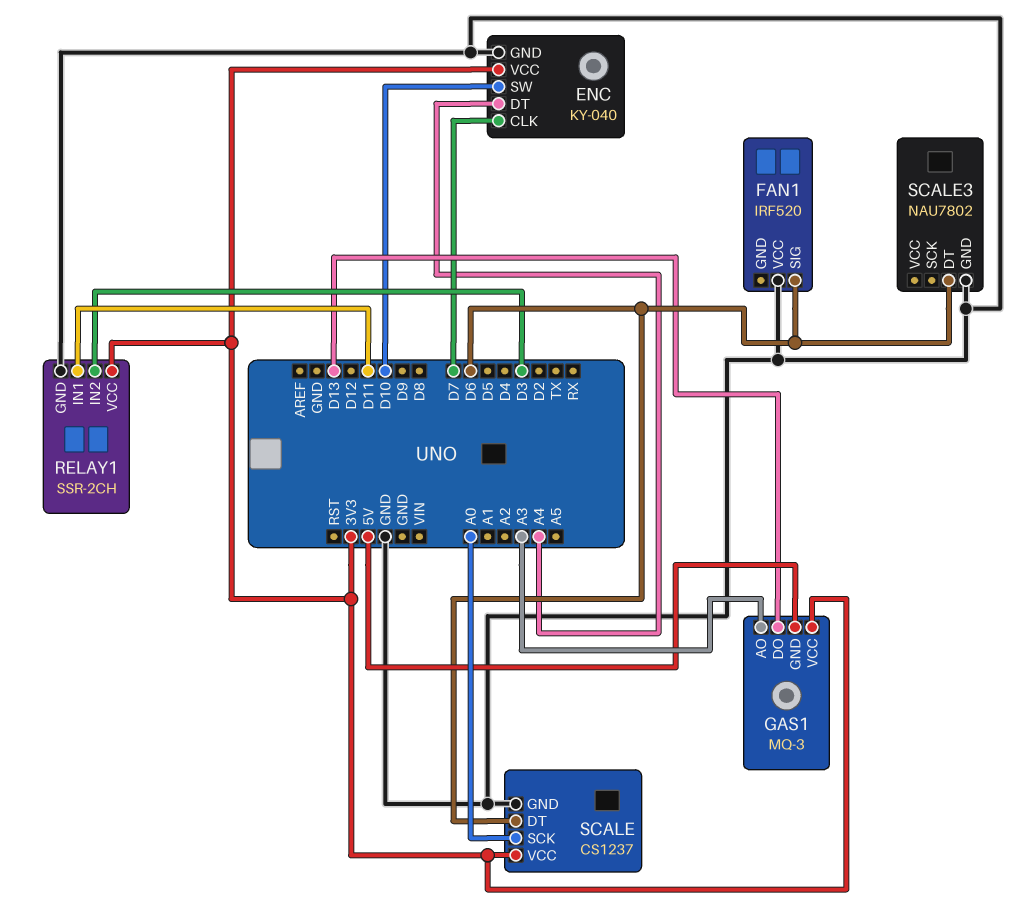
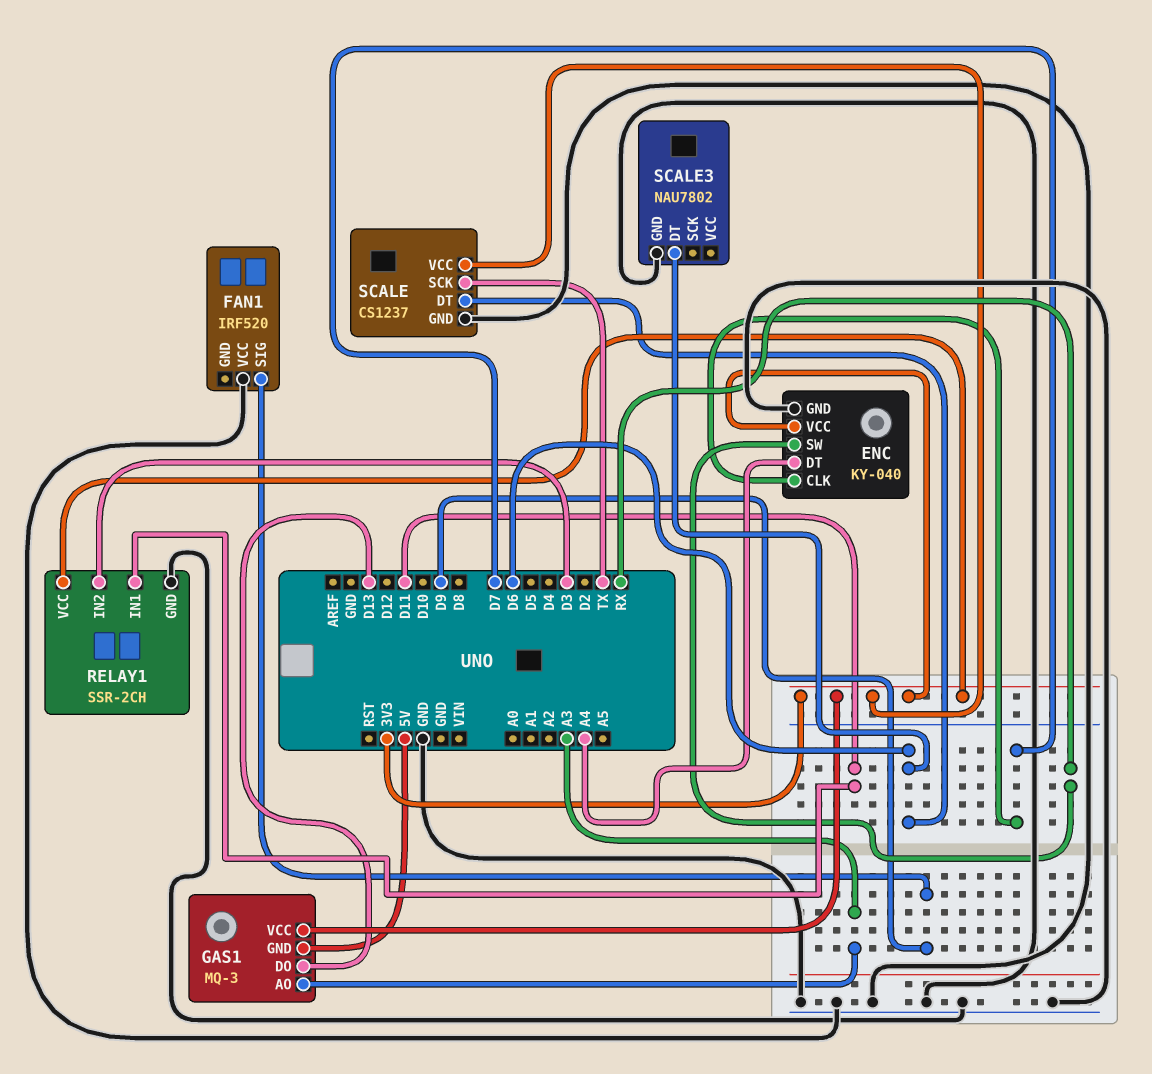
ENC pin SW: D10 -> RX
FAN1 pin SIG: D6 -> D9
SCALE pin SCK: A0 -> TX

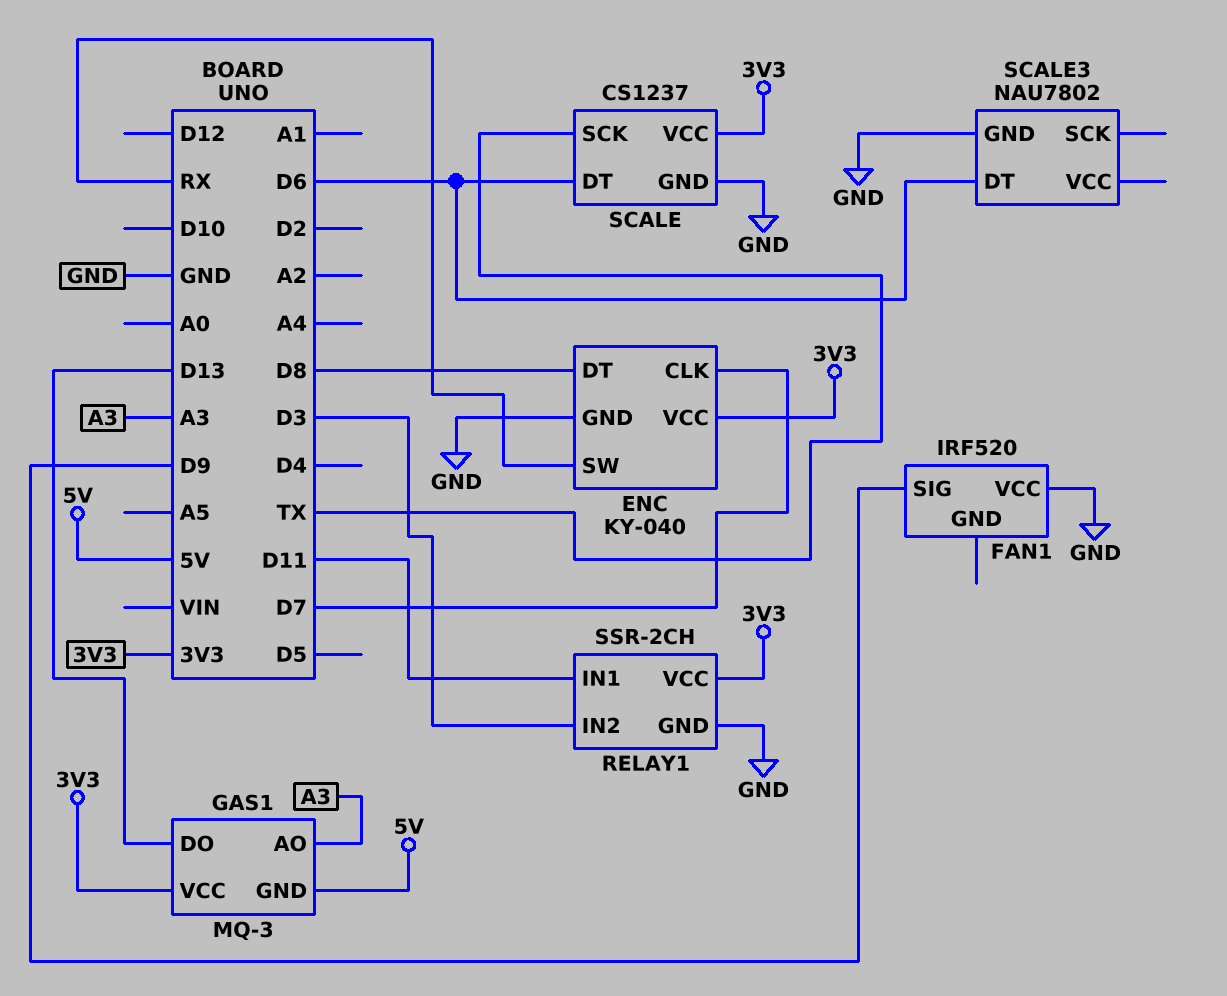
ENC pin DT: A4 -> D8

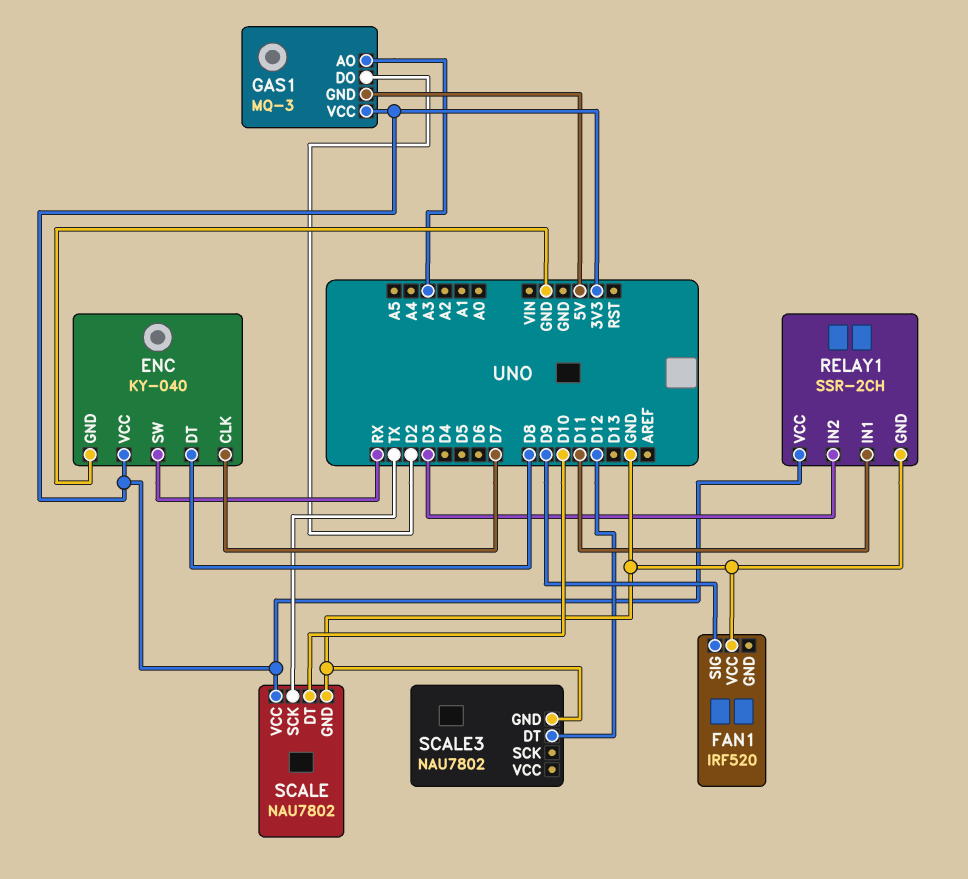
GAS1 pin DO: D13 -> D2
SCALE: CS1237 -> NAU7802
SCALE pin DT: D6 -> D10
SCALE3 pin DT: D6 -> D12

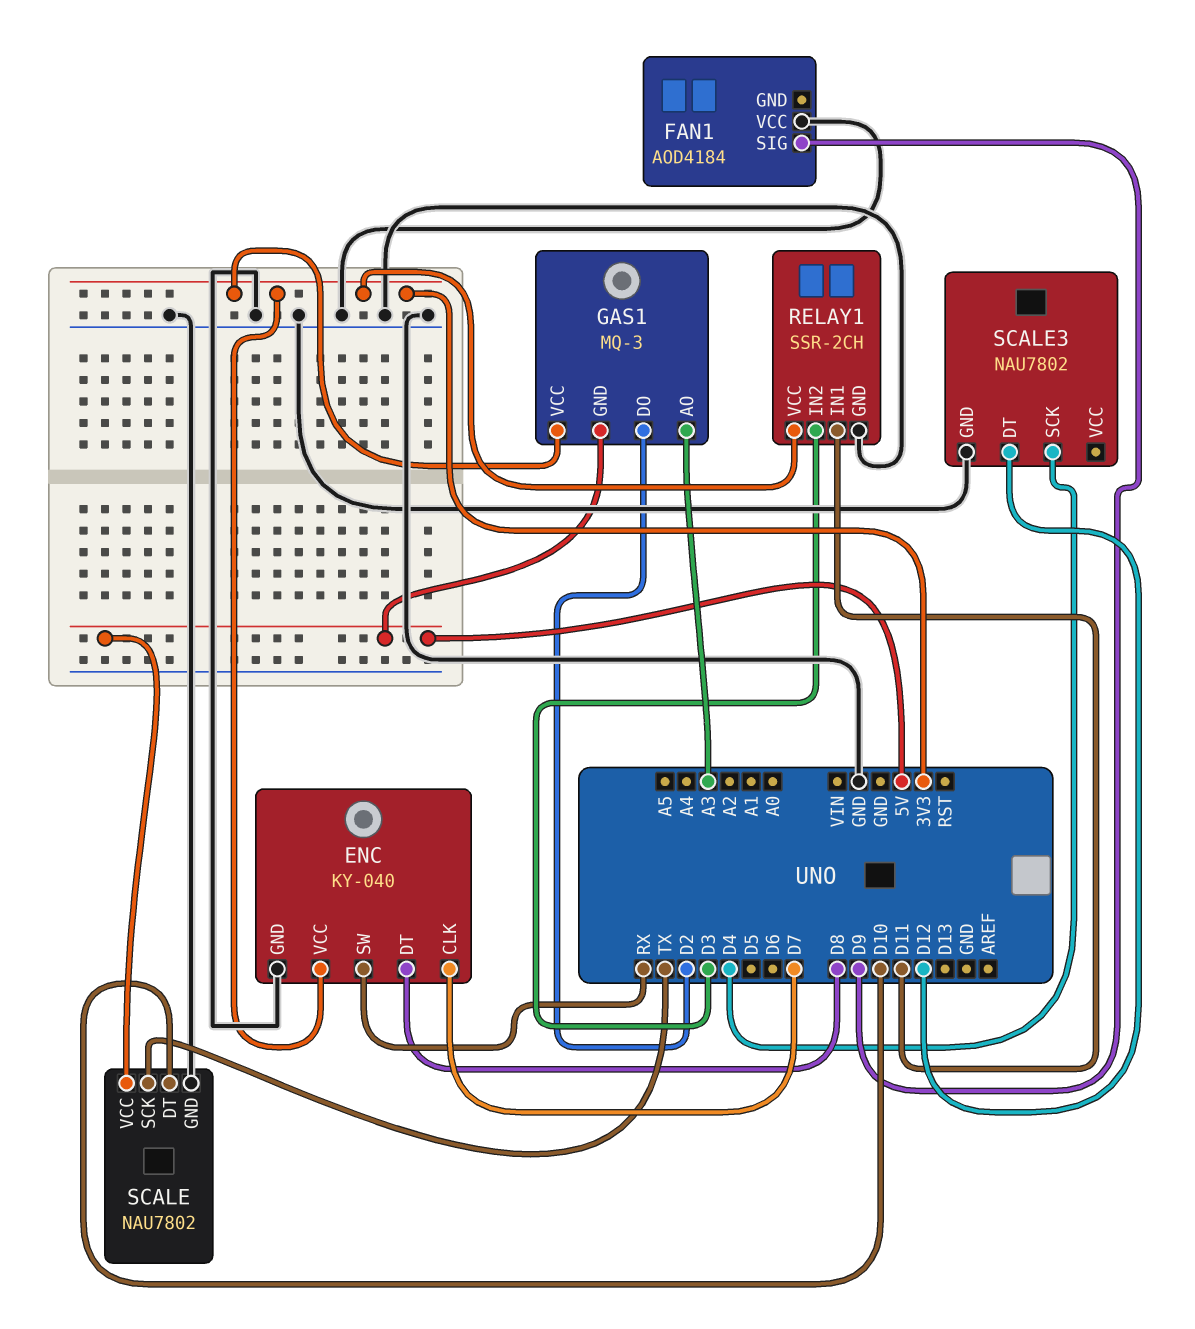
FAN1: IRF520 -> AOD4184
SCALE pin VCC: 3V3 -> 5V
SCALE3 pin SCK: none -> D4

